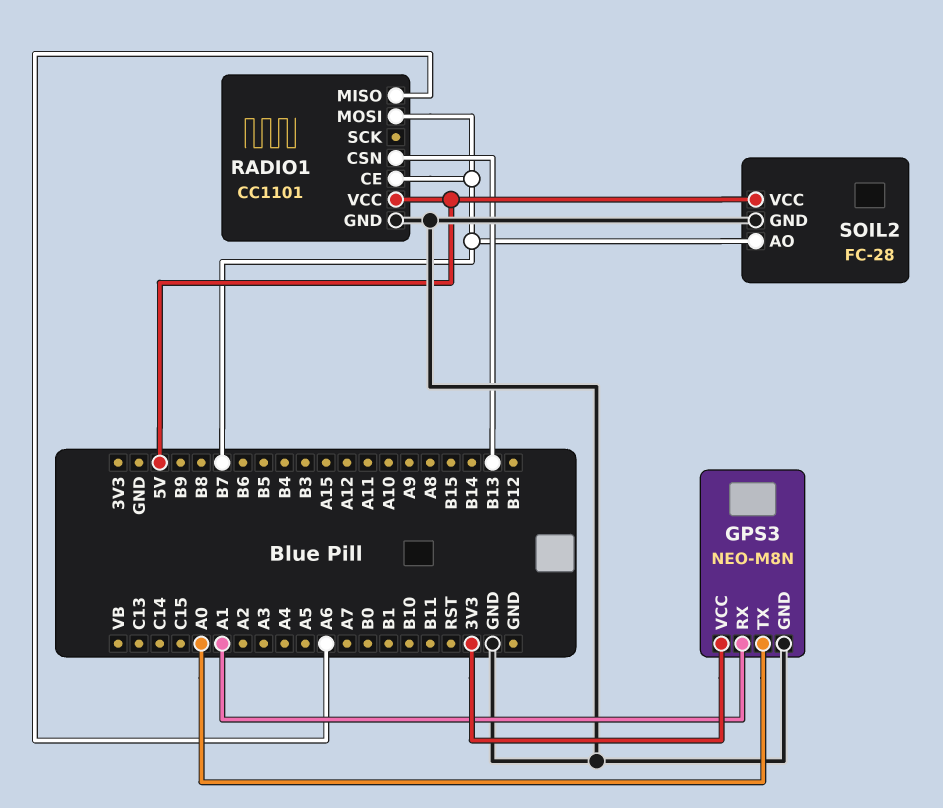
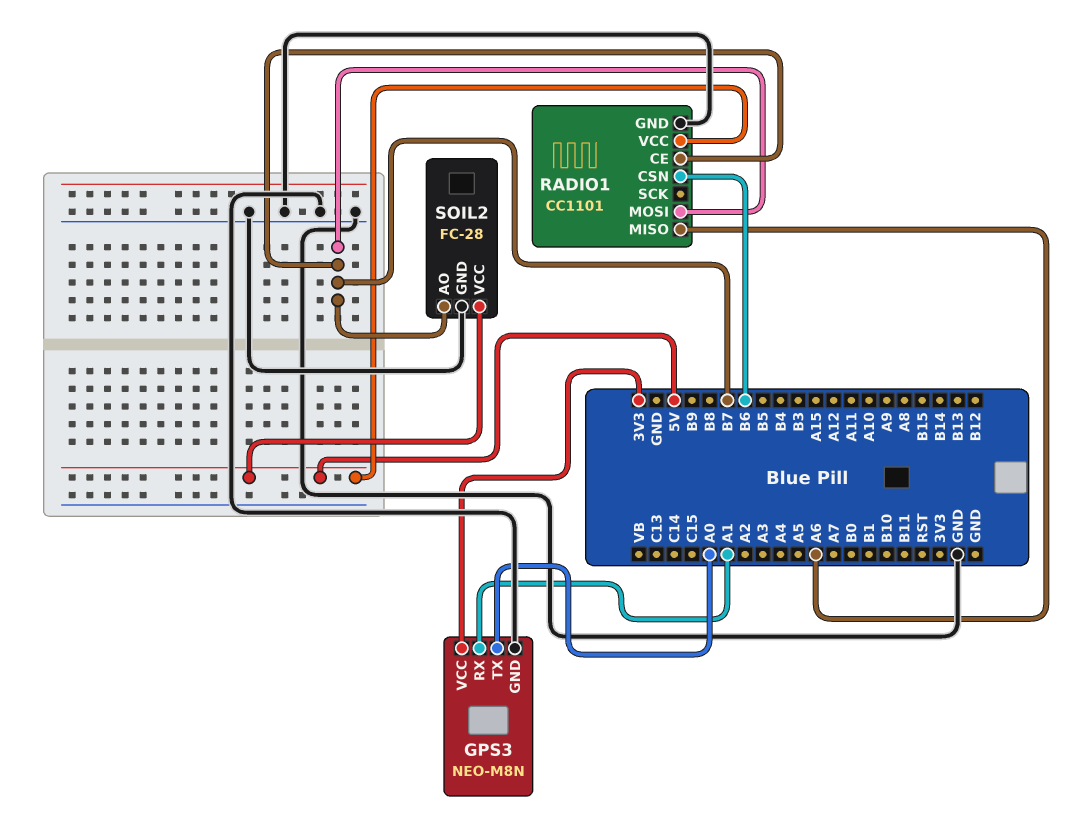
RADIO1 pin CSN: B13 -> B6

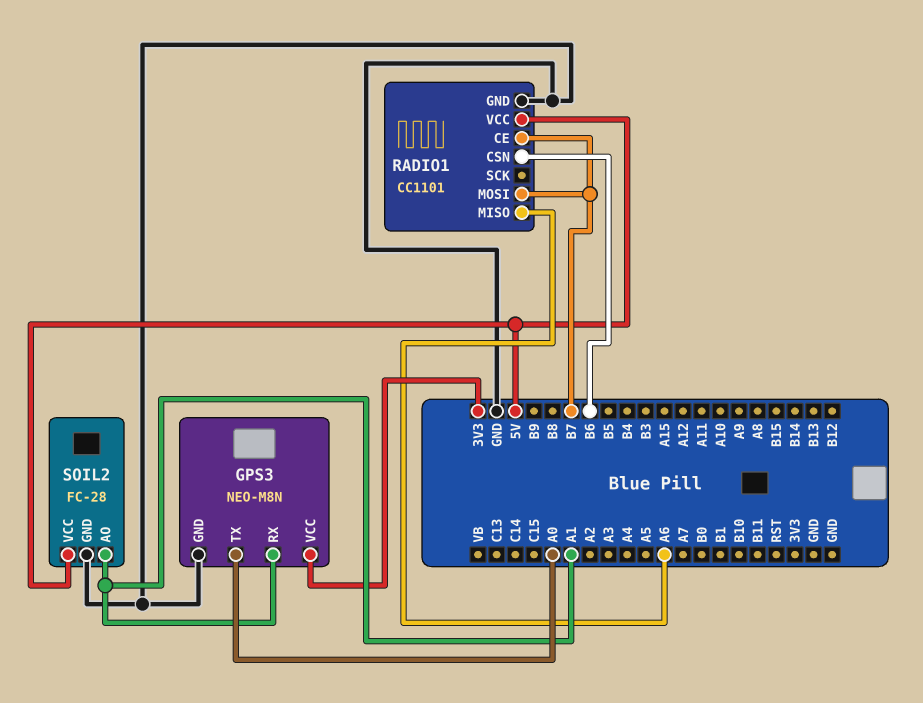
SOIL2 pin AO: B7 -> A1

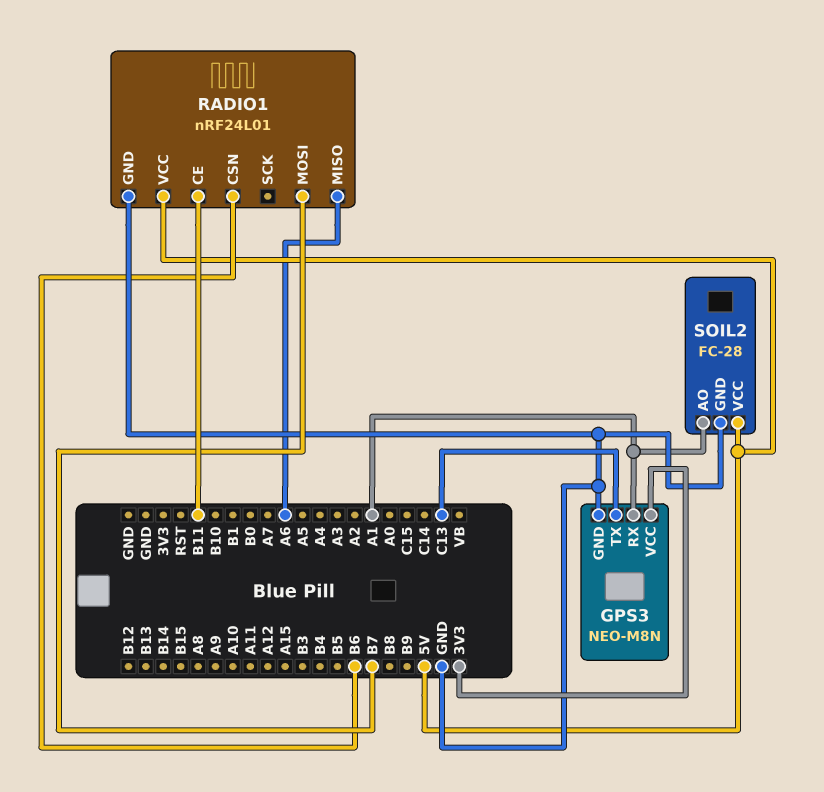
GPS3 pin TX: A0 -> C13
RADIO1: CC1101 -> nRF24L01
RADIO1 pin CE: B7 -> B11

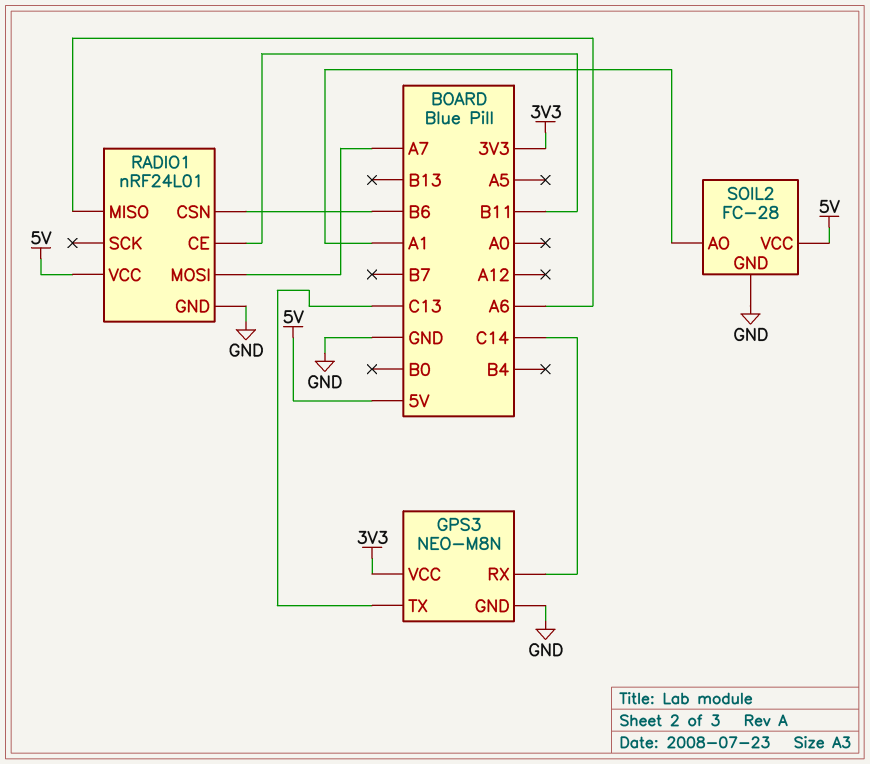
GPS3 pin RX: A1 -> C14
RADIO1 pin MOSI: B7 -> A7

